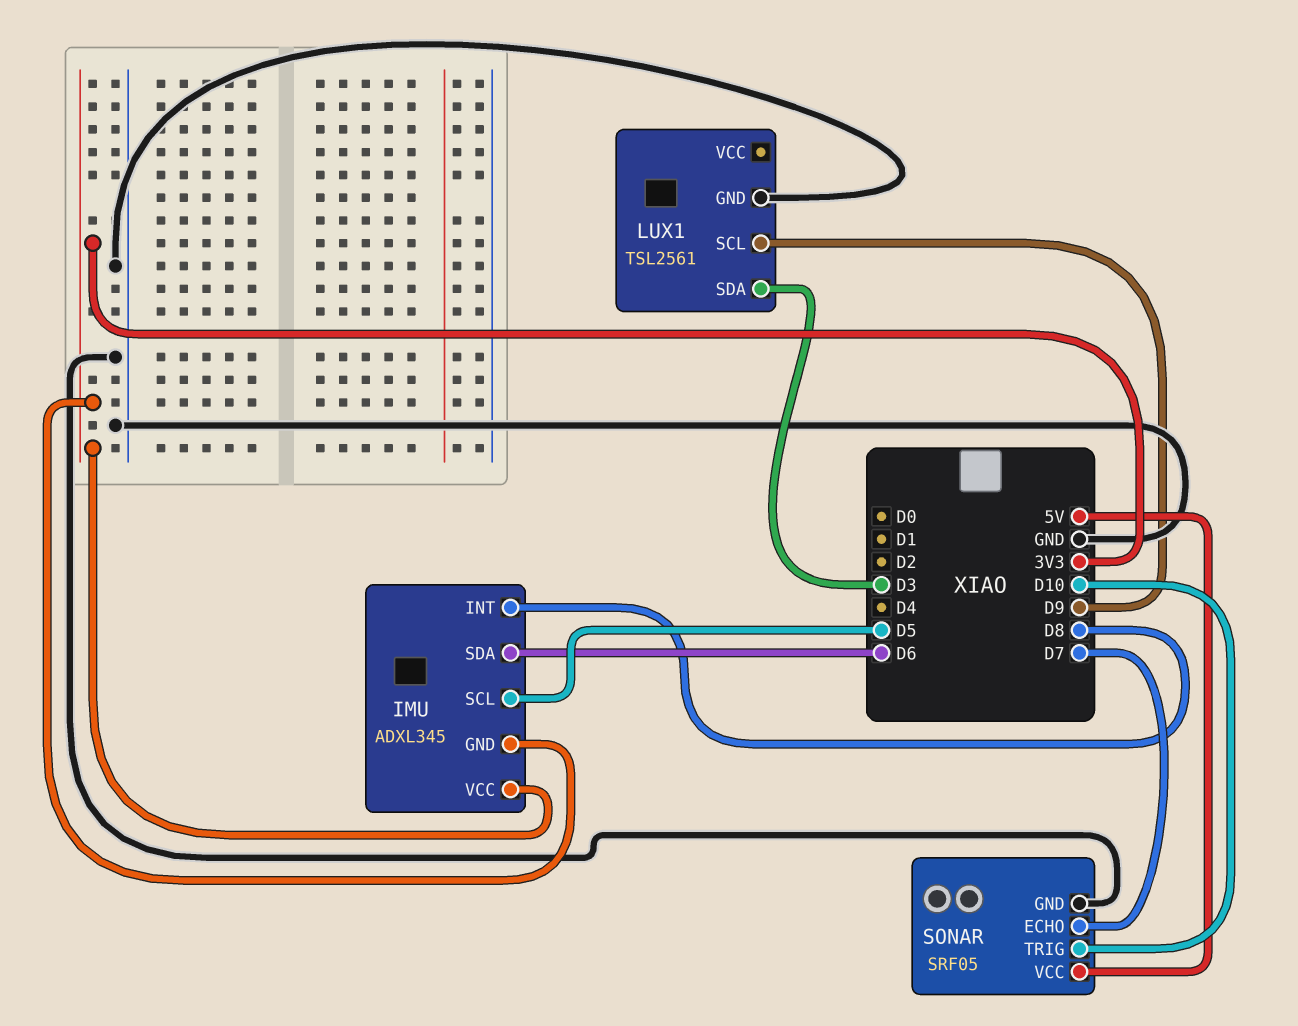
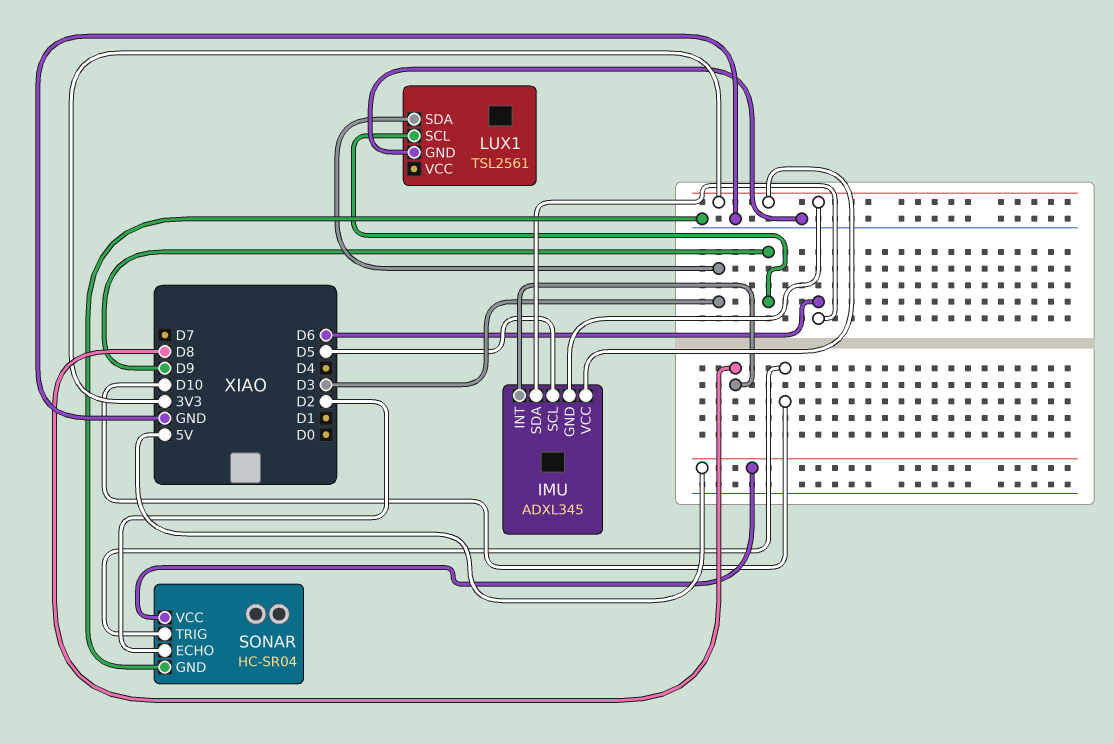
SONAR: SRF05 -> HC-SR04
SONAR pin ECHO: D7 -> D2

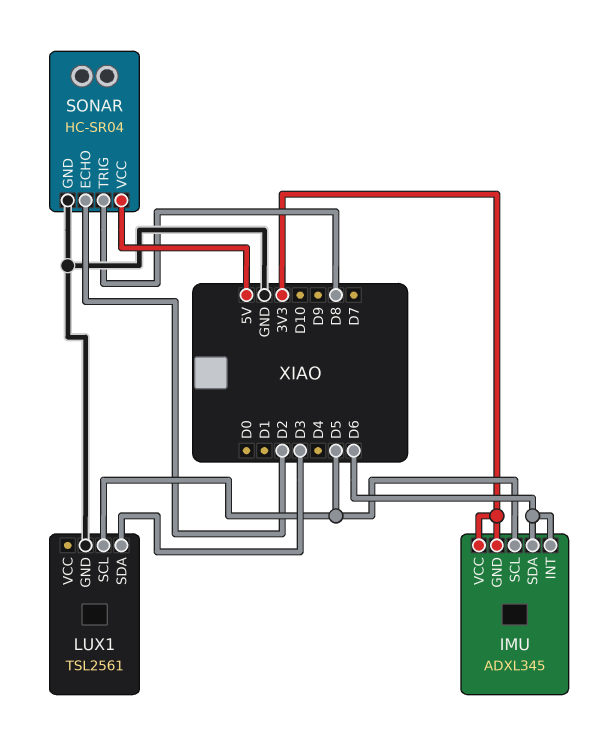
IMU pin INT: D8 -> D6
LUX1 pin SCL: D9 -> D5
SONAR pin TRIG: D10 -> D8

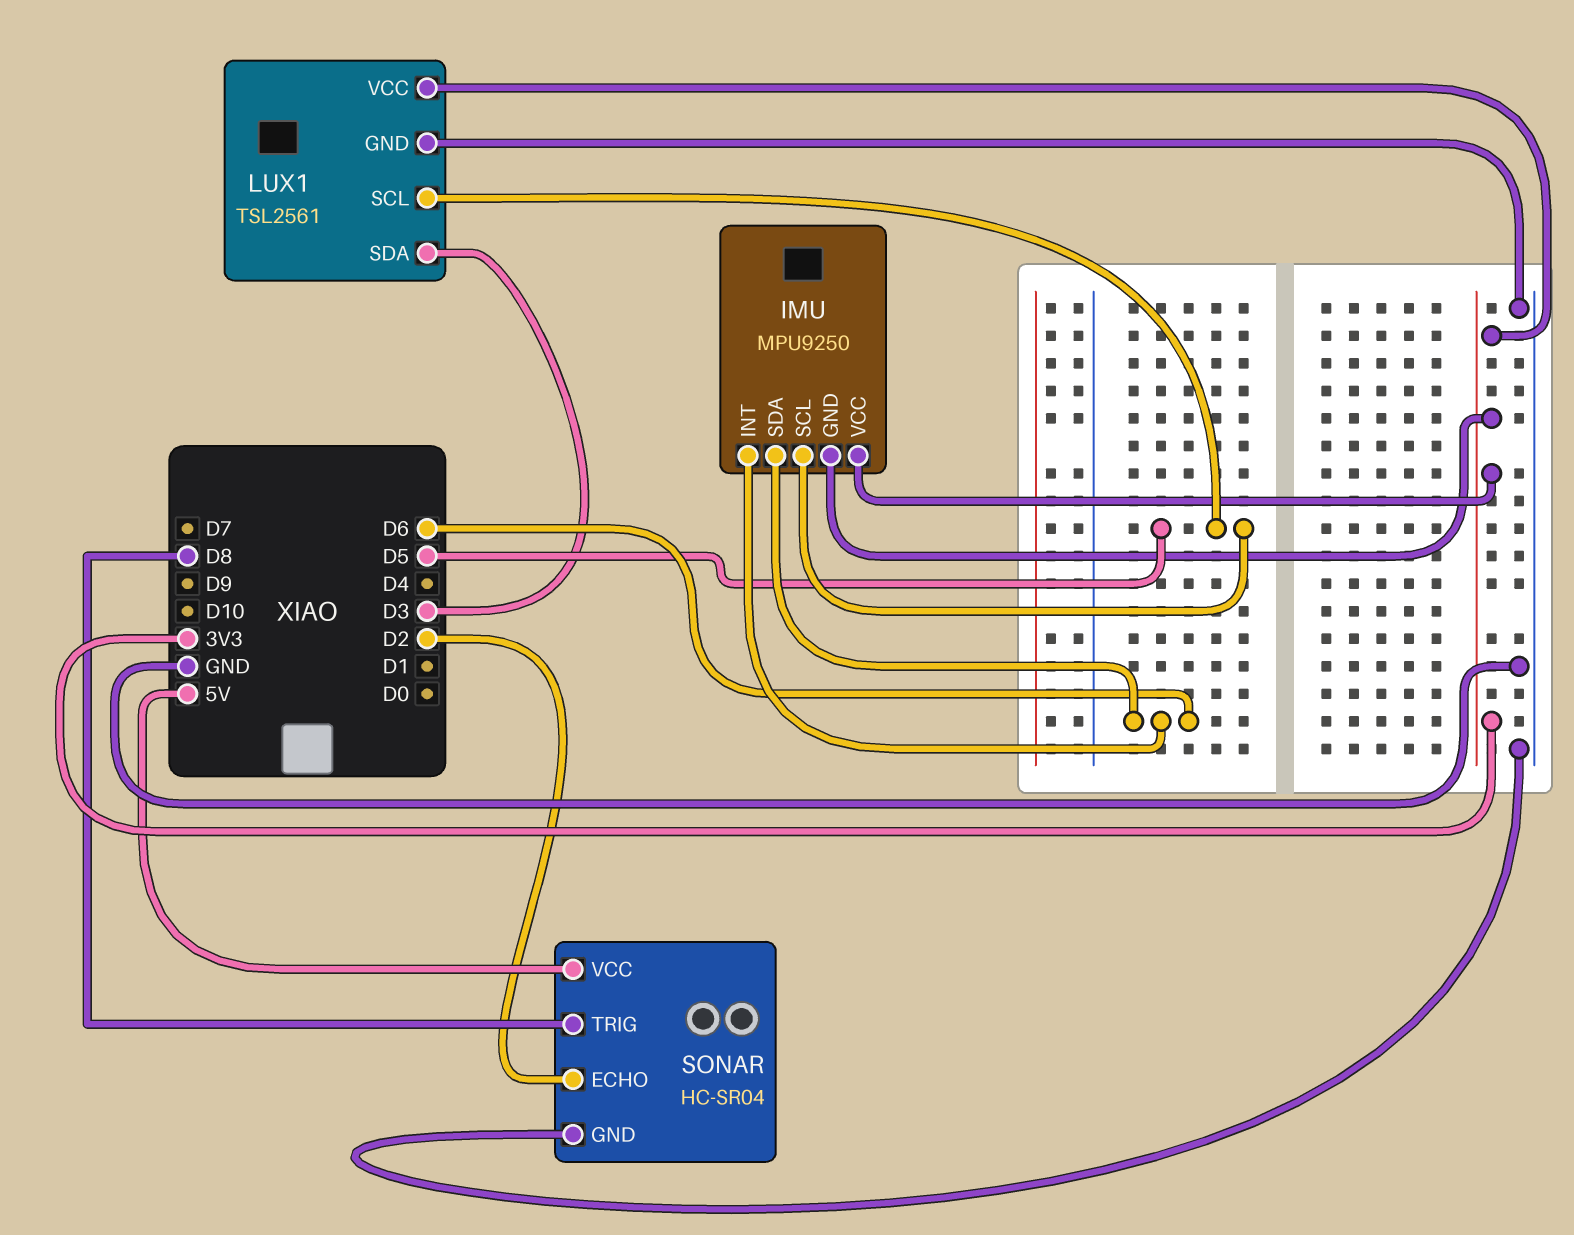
IMU: ADXL345 -> MPU9250
LUX1 pin VCC: none -> 3V3

